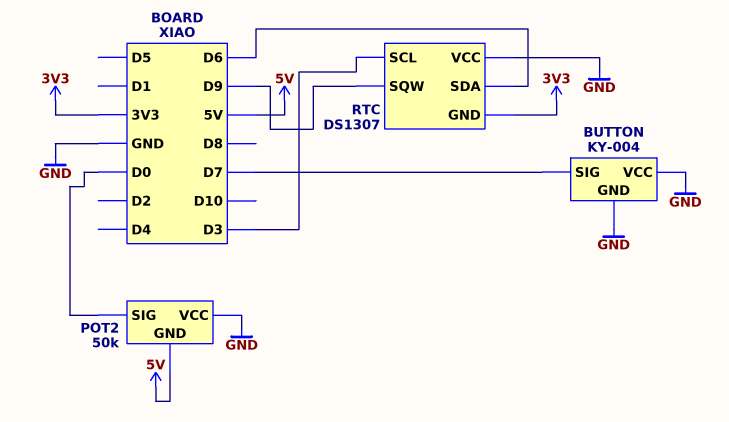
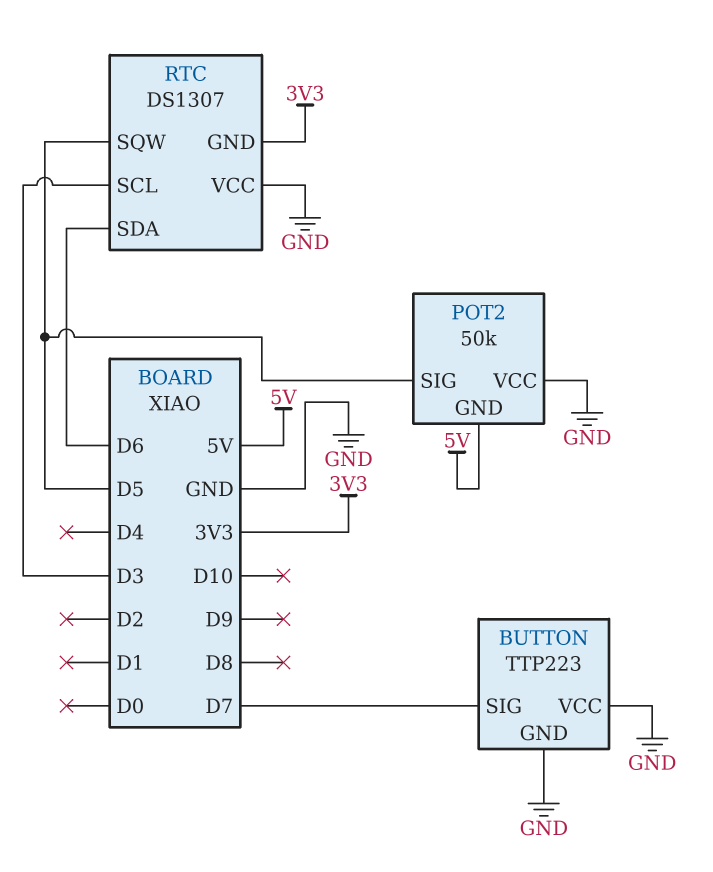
BUTTON: KY-004 -> TTP223
POT2 pin SIG: D0 -> D5
RTC pin SQW: D9 -> D5

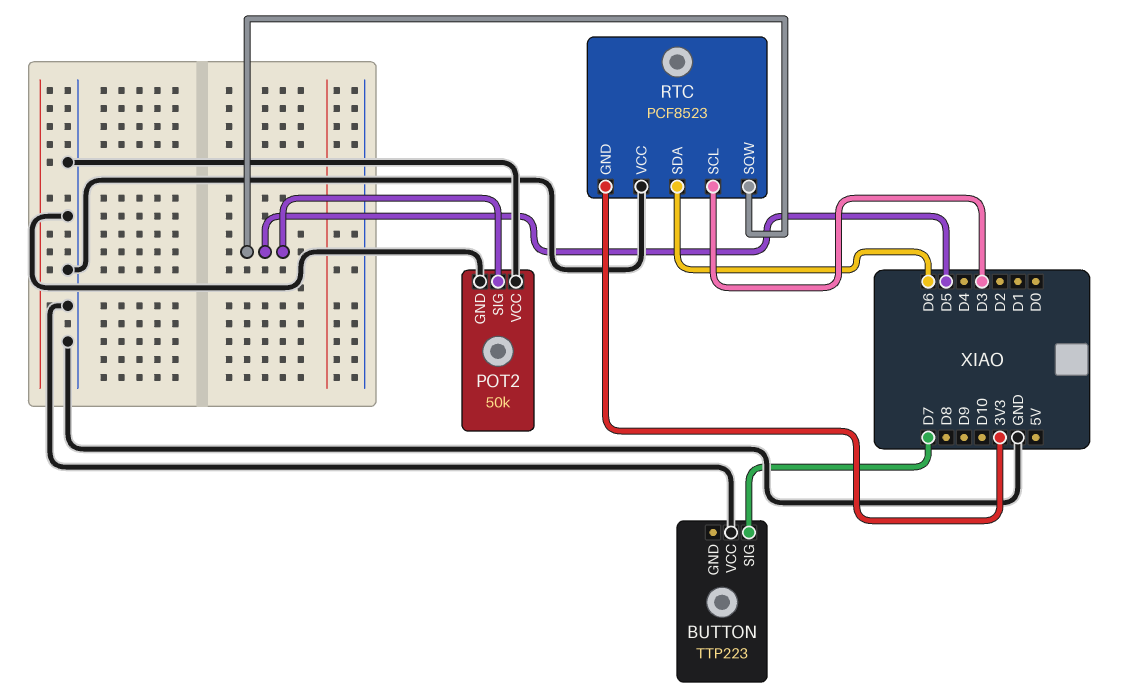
BUTTON pin GND: GND -> none
POT2 pin GND: 5V -> GND
RTC: DS1307 -> PCF8523

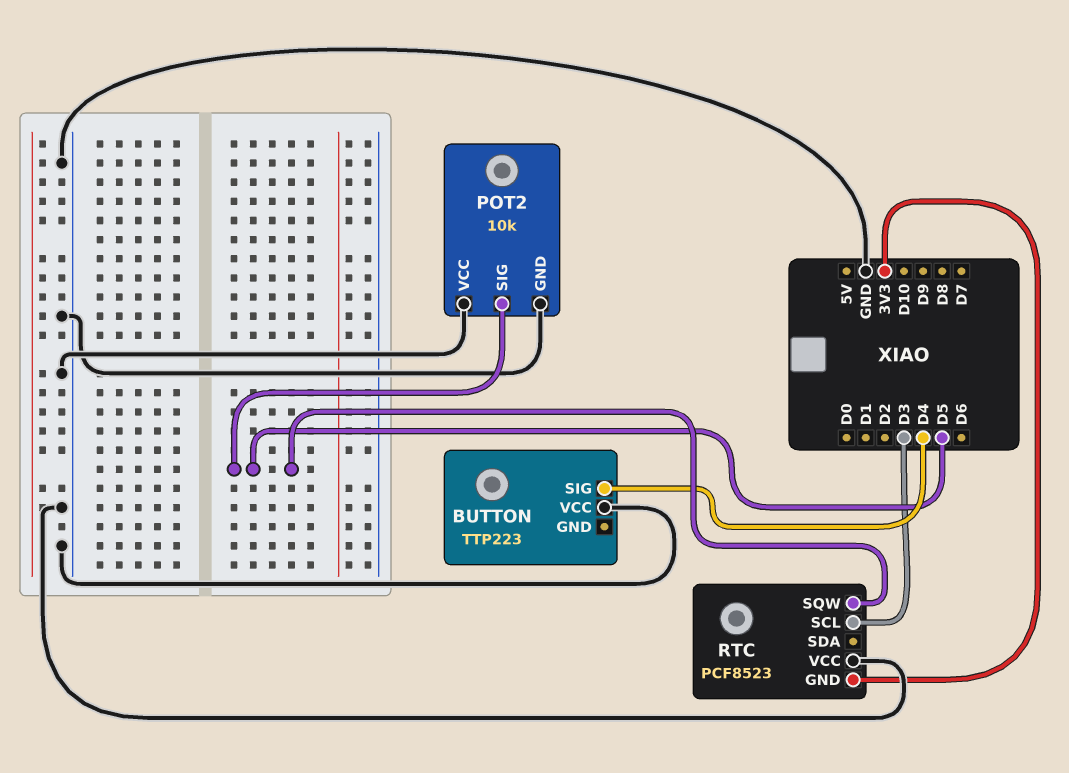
BUTTON pin SIG: D7 -> D4
POT2: 50k -> 10k
RTC pin SDA: D6 -> none

